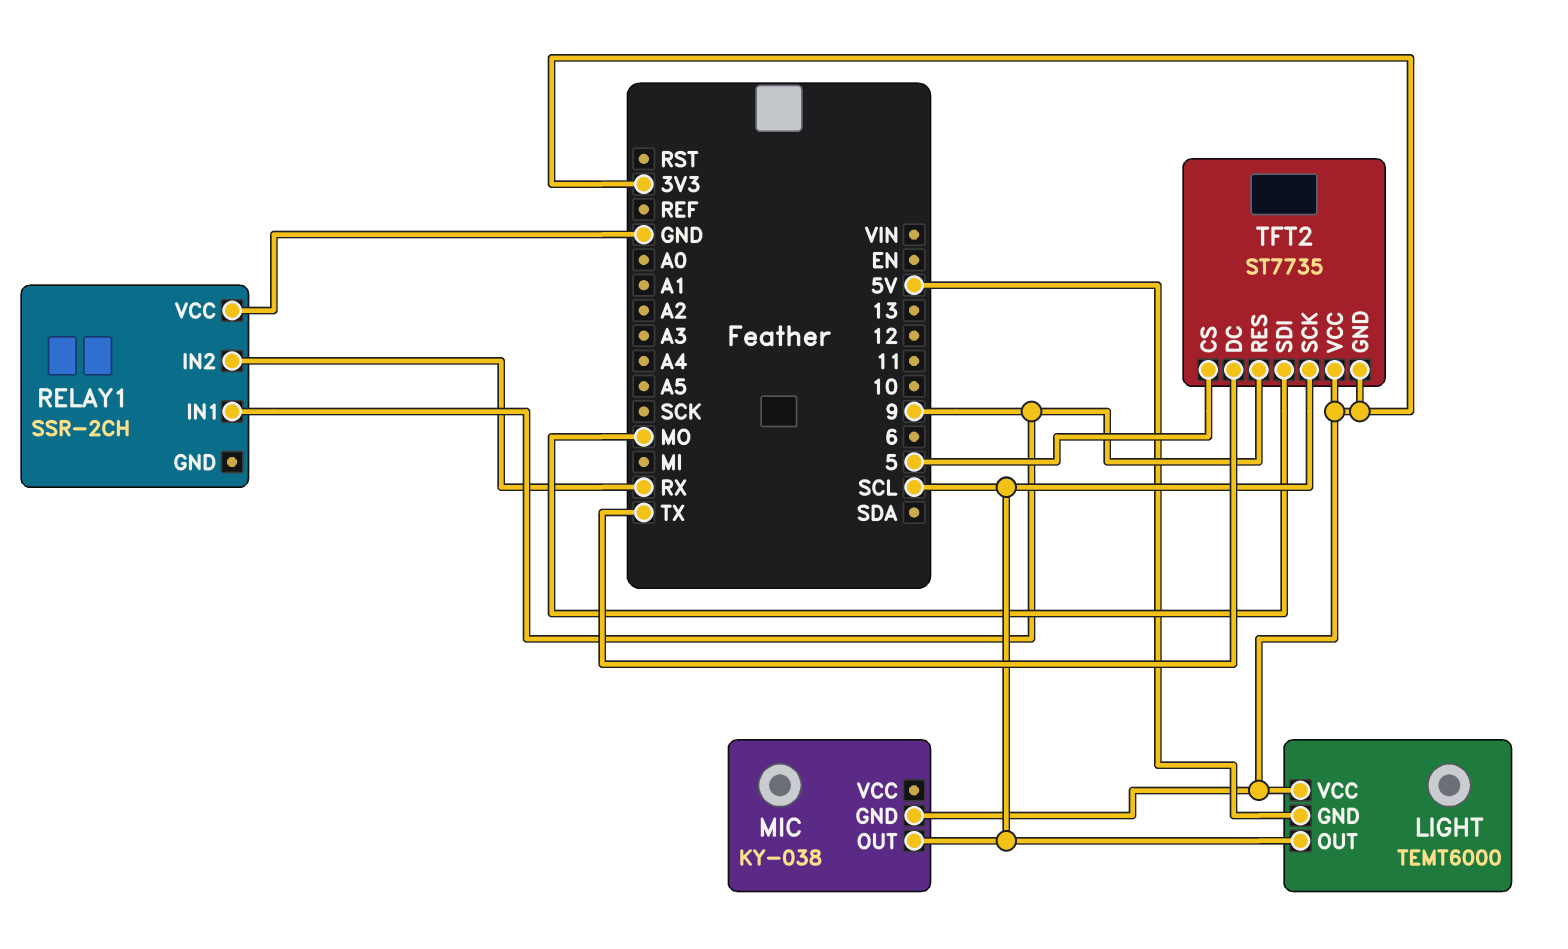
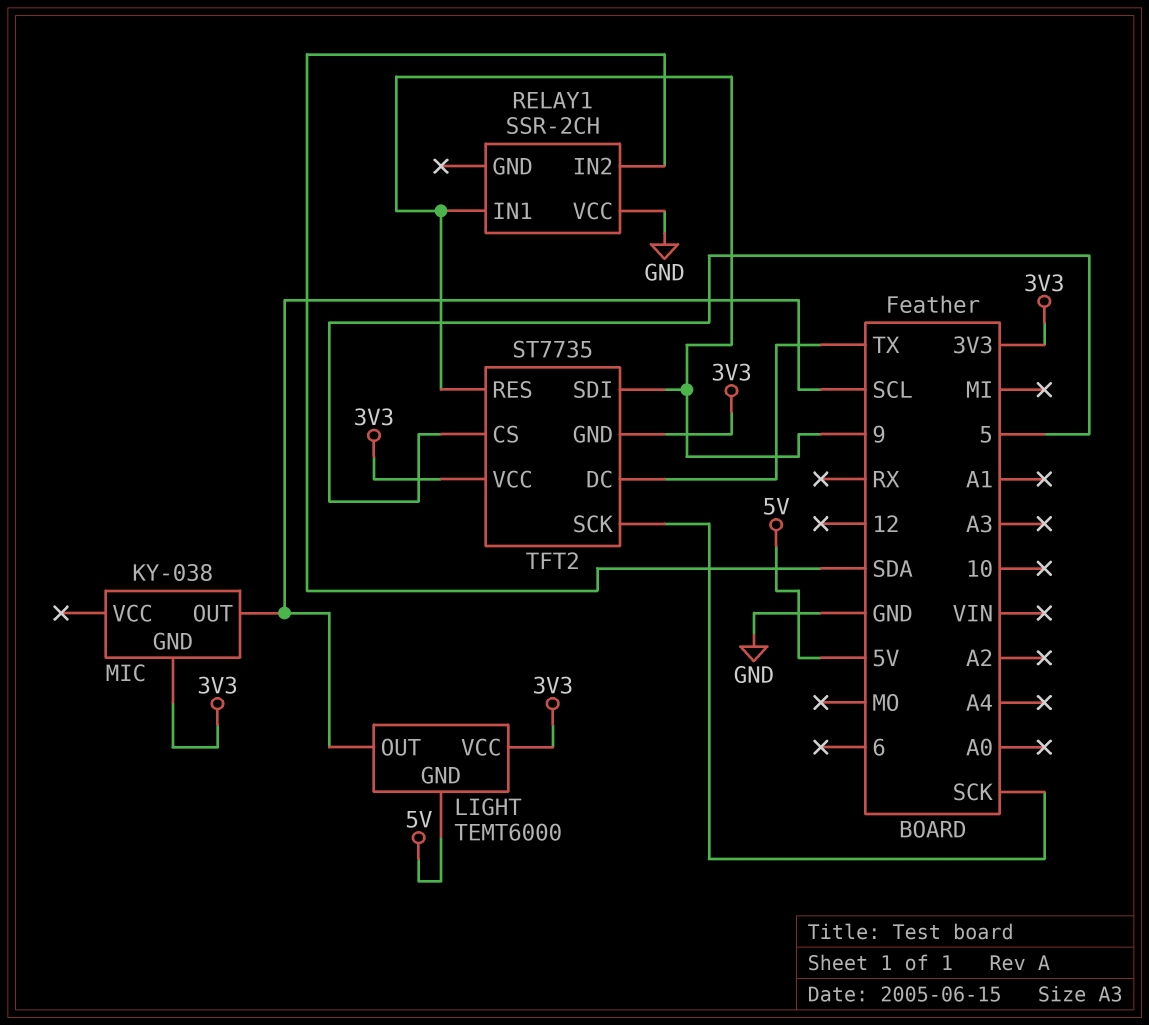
RELAY1 pin IN2: RX -> SDA
TFT2 pin SCK: SCL -> SCK
TFT2 pin SDI: MO -> 9

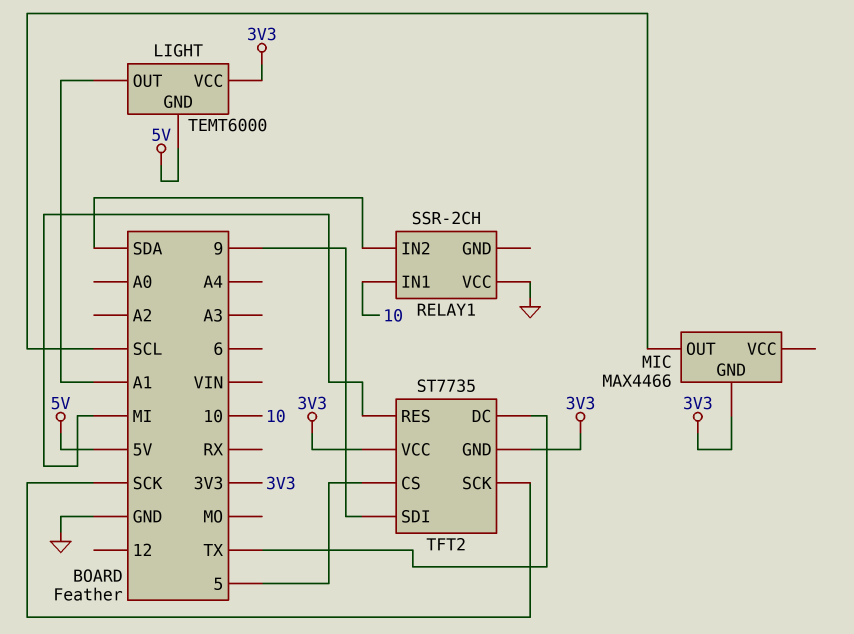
LIGHT pin OUT: SCL -> A1
MIC: KY-038 -> MAX4466
RELAY1 pin IN1: 9 -> 10
TFT2 pin RES: 9 -> MI

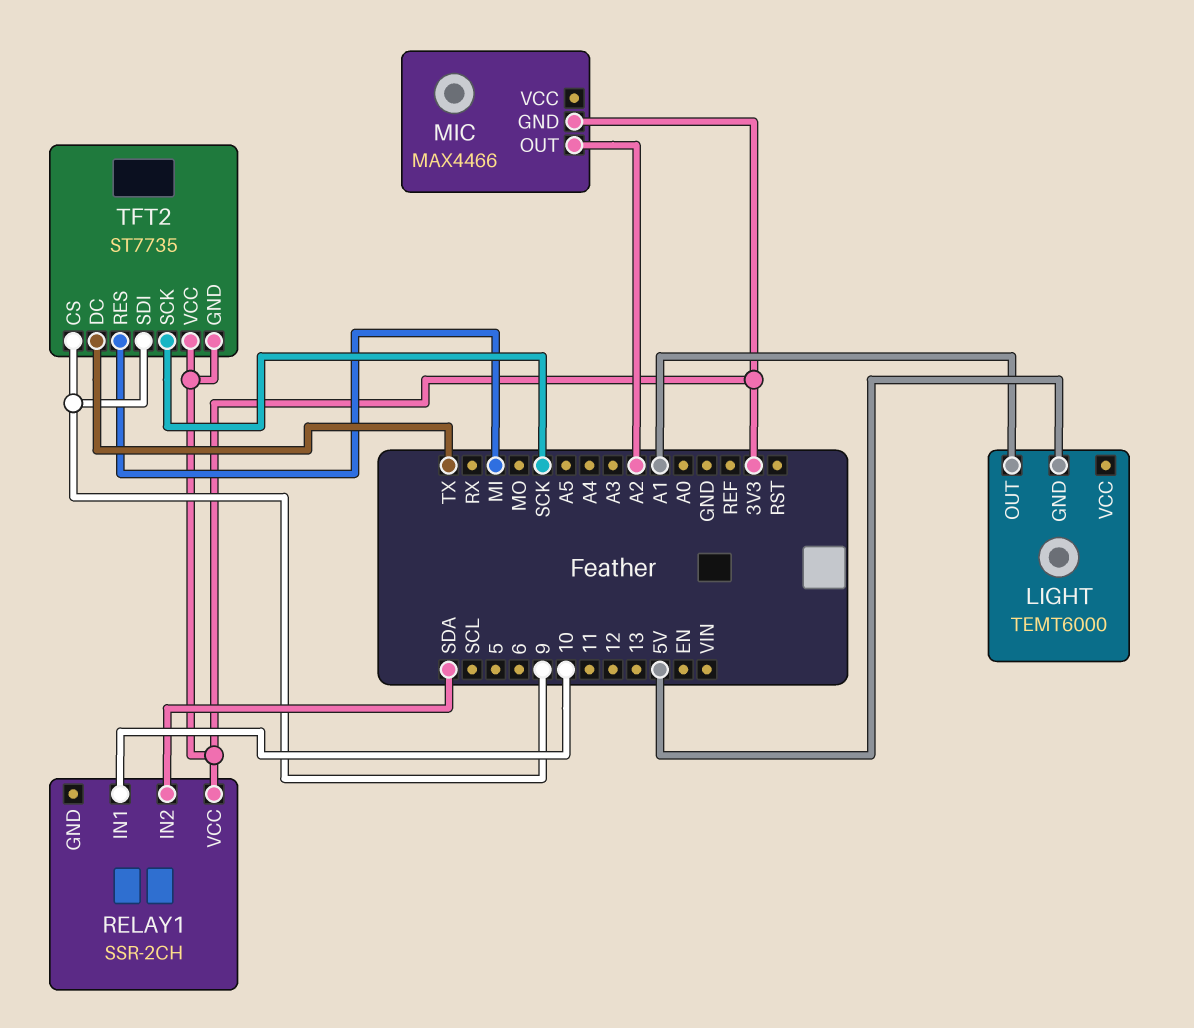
LIGHT pin VCC: 3V3 -> none
MIC pin OUT: SCL -> A2
RELAY1 pin VCC: GND -> 3V3
TFT2 pin CS: 5 -> 9

